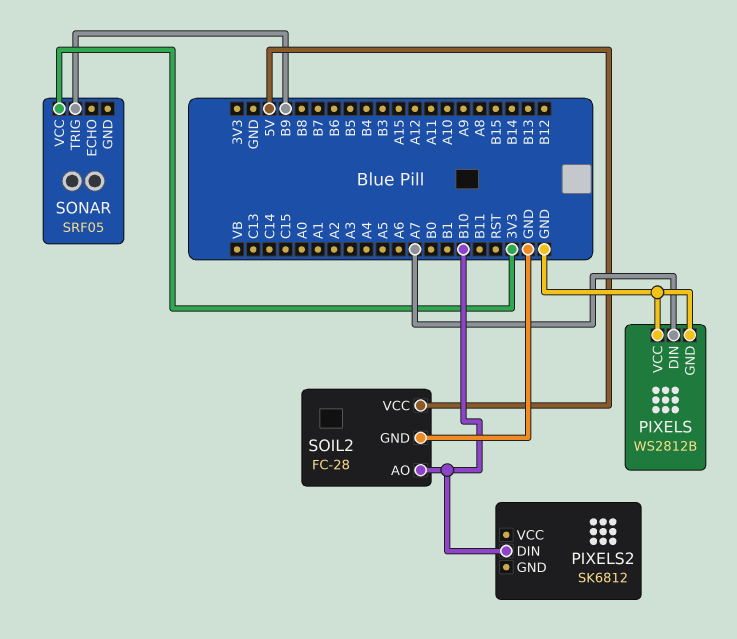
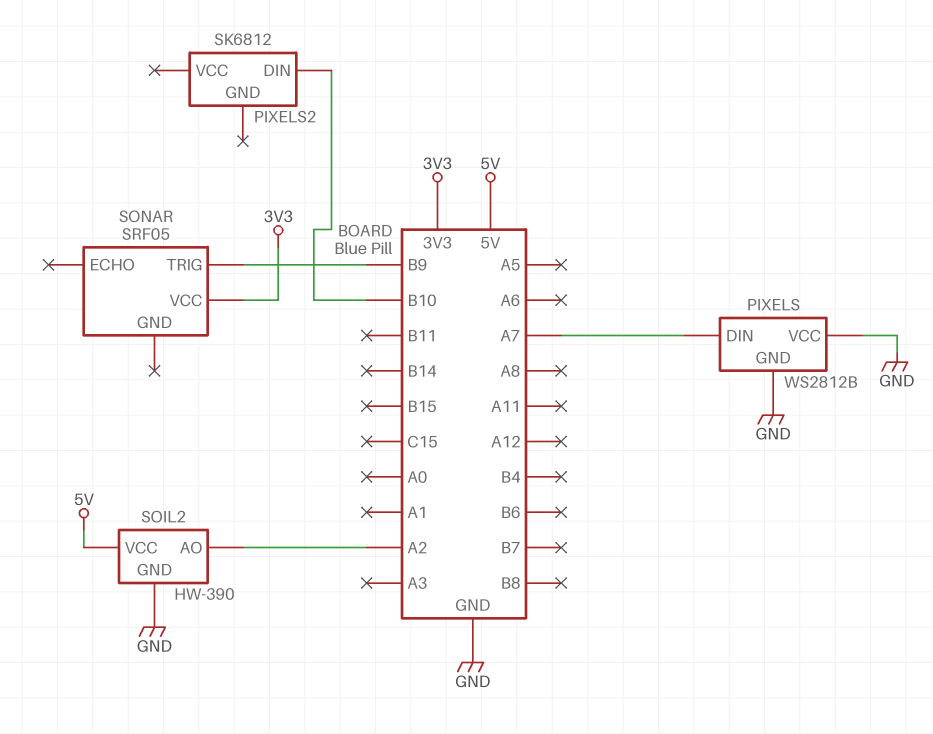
SOIL2: FC-28 -> HW-390
SOIL2 pin AO: B10 -> A2

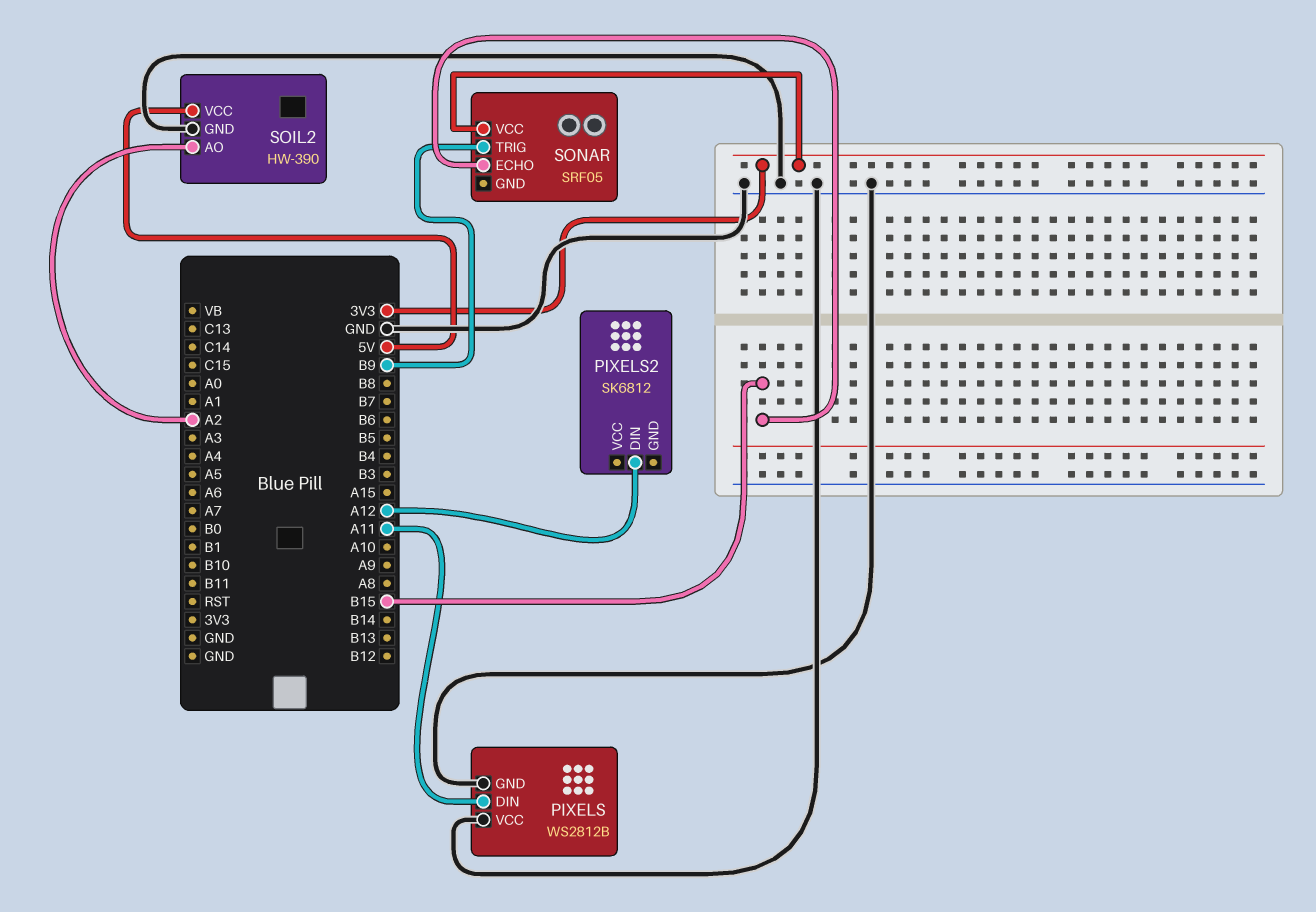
PIXELS pin DIN: A7 -> A11
PIXELS2 pin DIN: B10 -> A12
SONAR pin ECHO: none -> B15

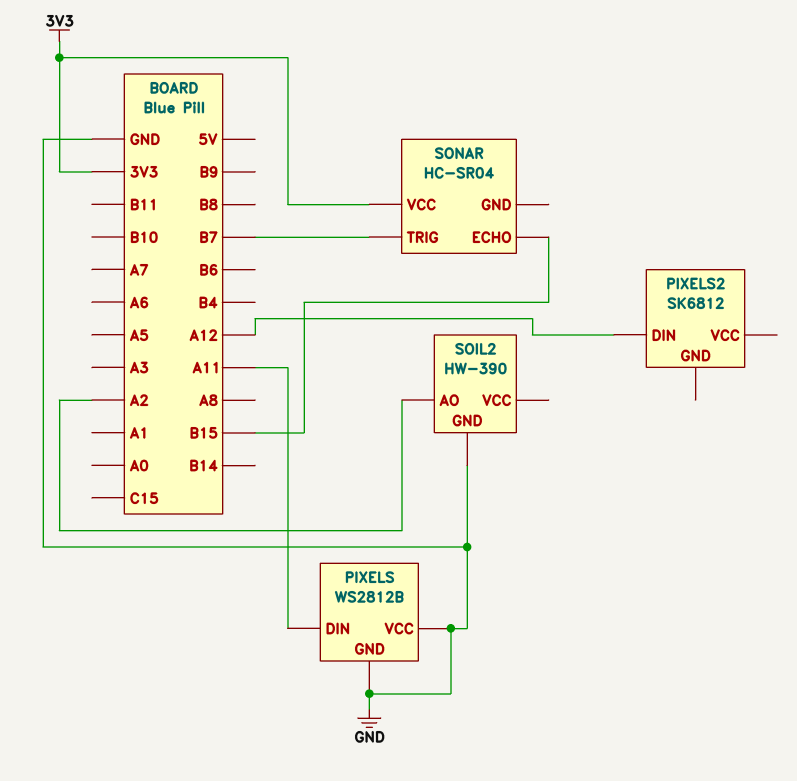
SOIL2 pin VCC: 5V -> none
SONAR: SRF05 -> HC-SR04
SONAR pin TRIG: B9 -> B7

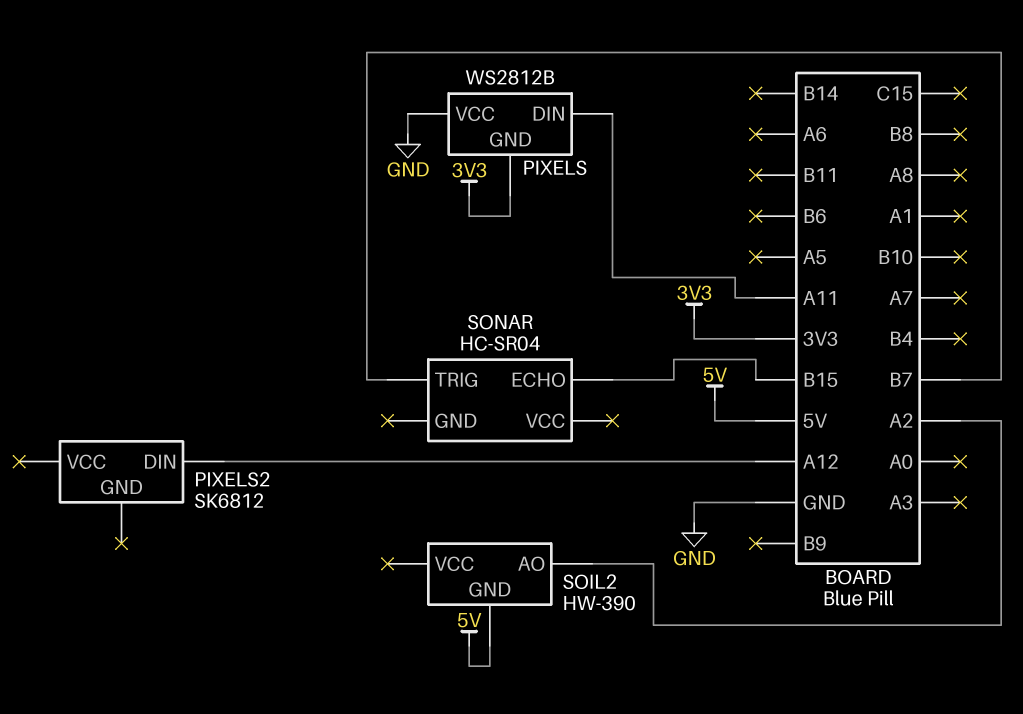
PIXELS pin GND: GND -> 3V3
SOIL2 pin GND: GND -> 5V
SONAR pin VCC: 3V3 -> none

